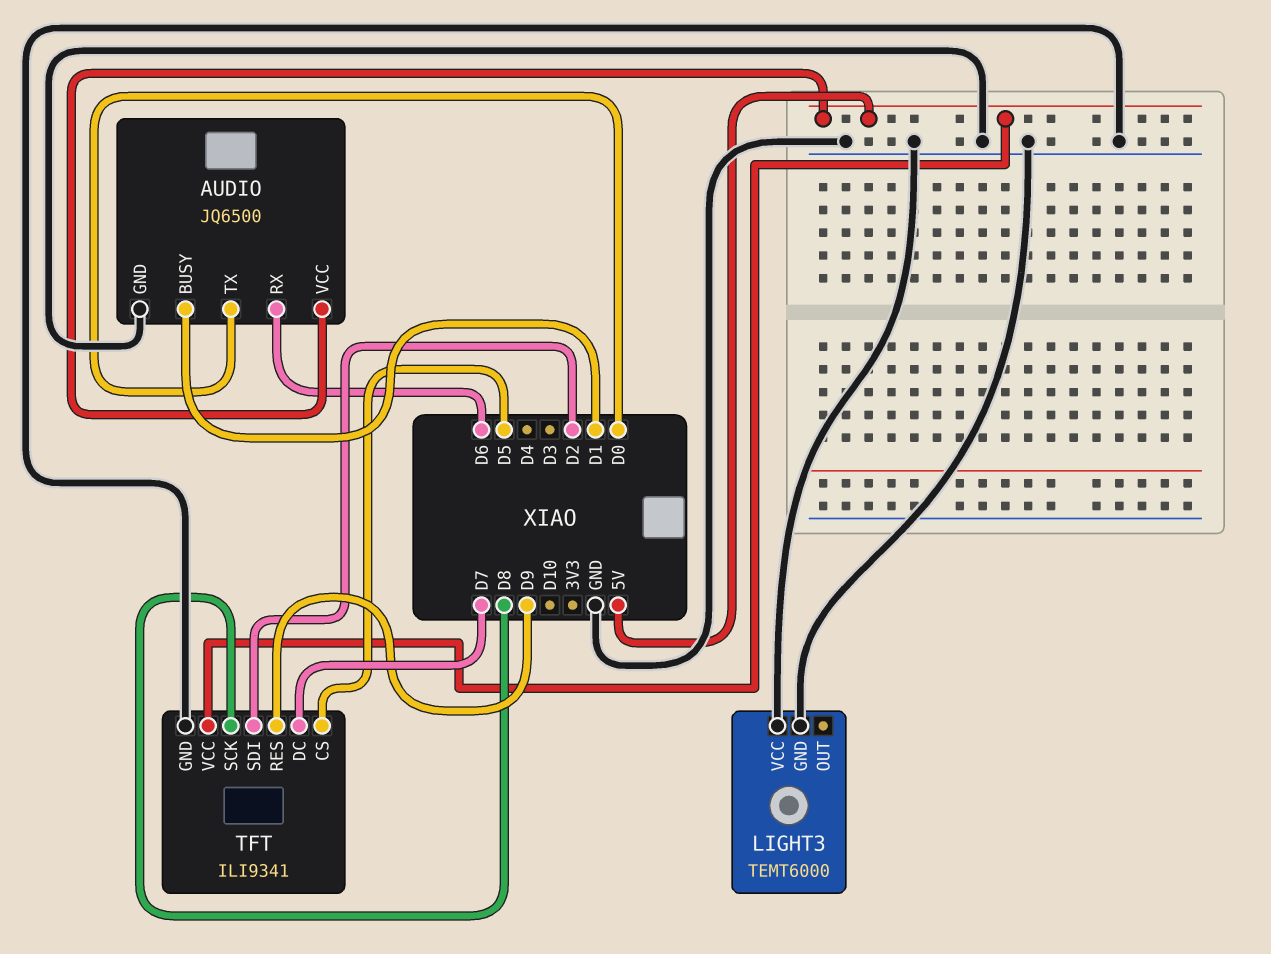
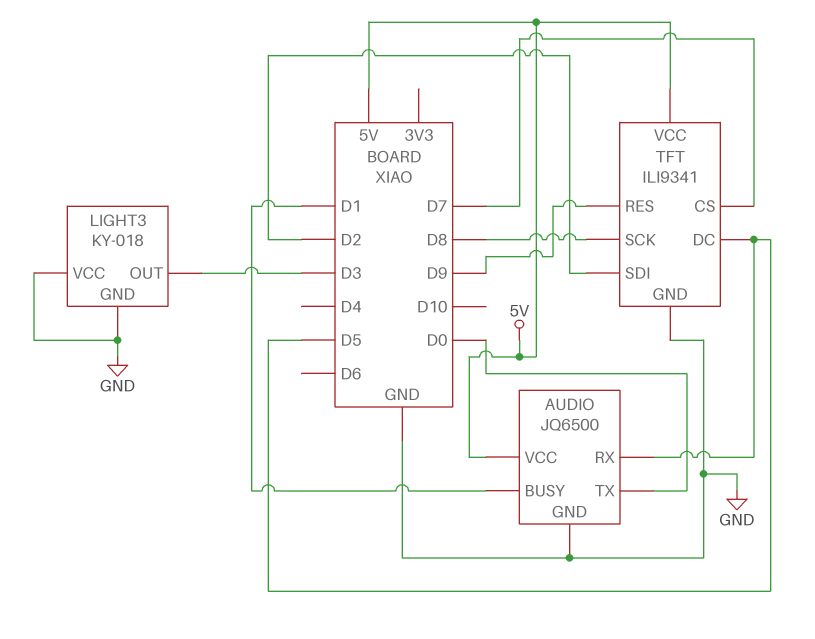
AUDIO pin RX: D6 -> D5
LIGHT3: TEMT6000 -> KY-018
LIGHT3 pin OUT: none -> D3
TFT pin CS: D5 -> D7
TFT pin DC: D7 -> D5

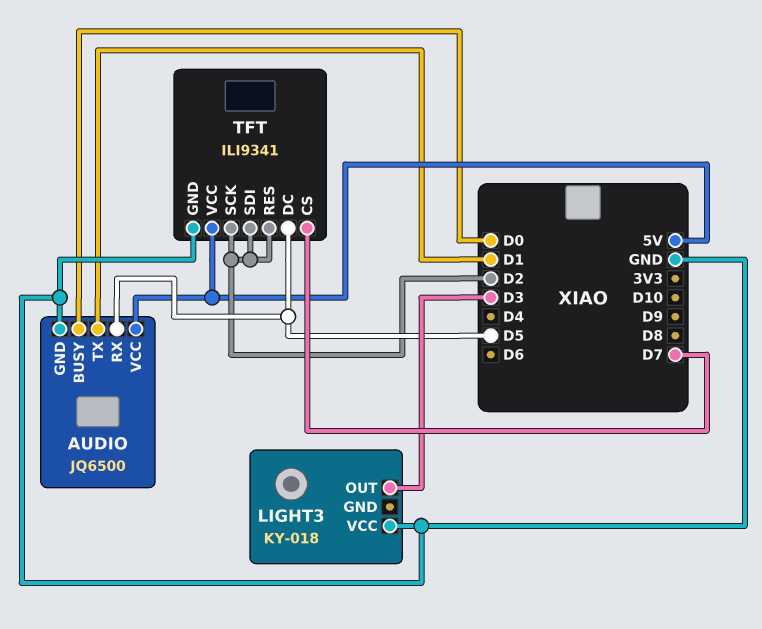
AUDIO pin BUSY: D1 -> D0
AUDIO pin TX: D0 -> D1
LIGHT3 pin GND: GND -> none
TFT pin RES: D9 -> D2
TFT pin SCK: D8 -> D2

